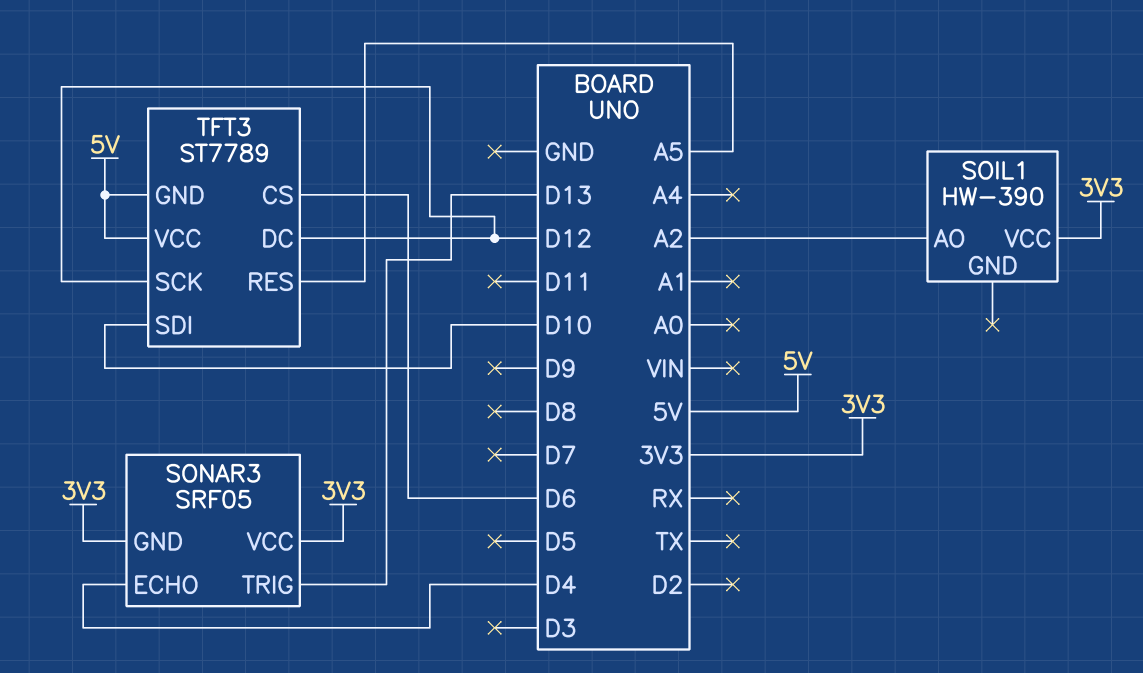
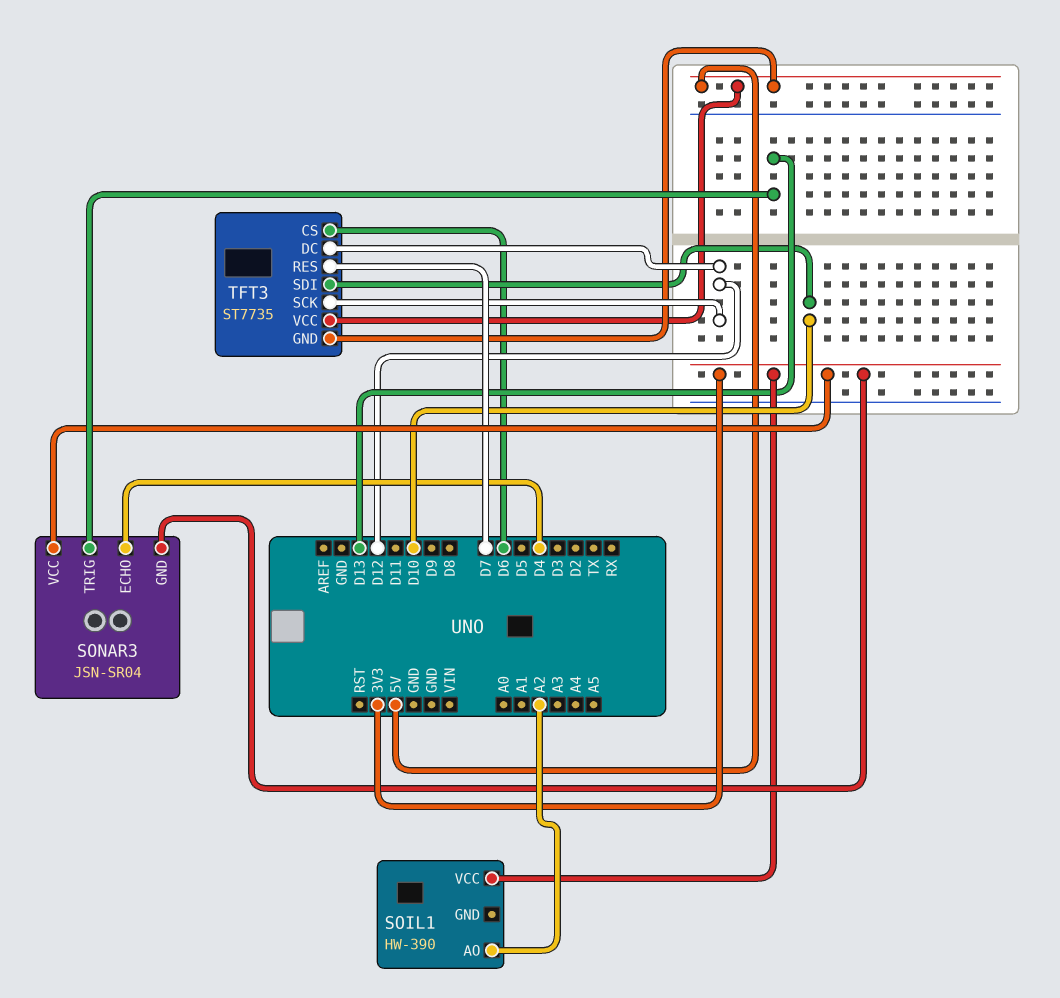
SONAR3: SRF05 -> JSN-SR04
TFT3: ST7789 -> ST7735
TFT3 pin RES: A5 -> D7

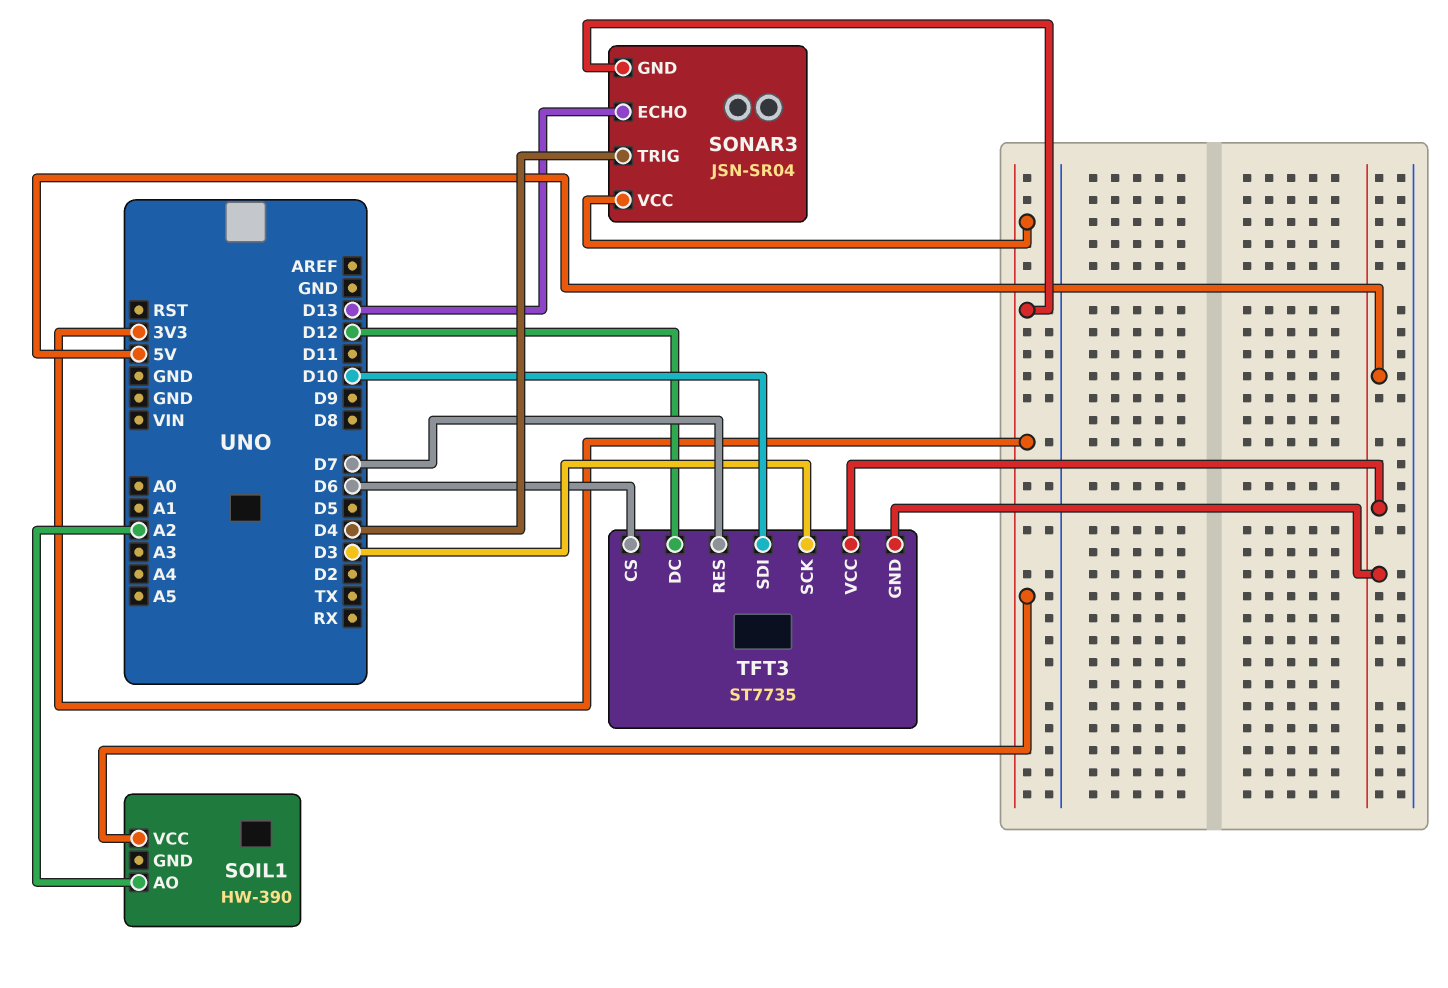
SONAR3 pin ECHO: D4 -> D13
SONAR3 pin TRIG: D13 -> D4
TFT3 pin SCK: D12 -> D3

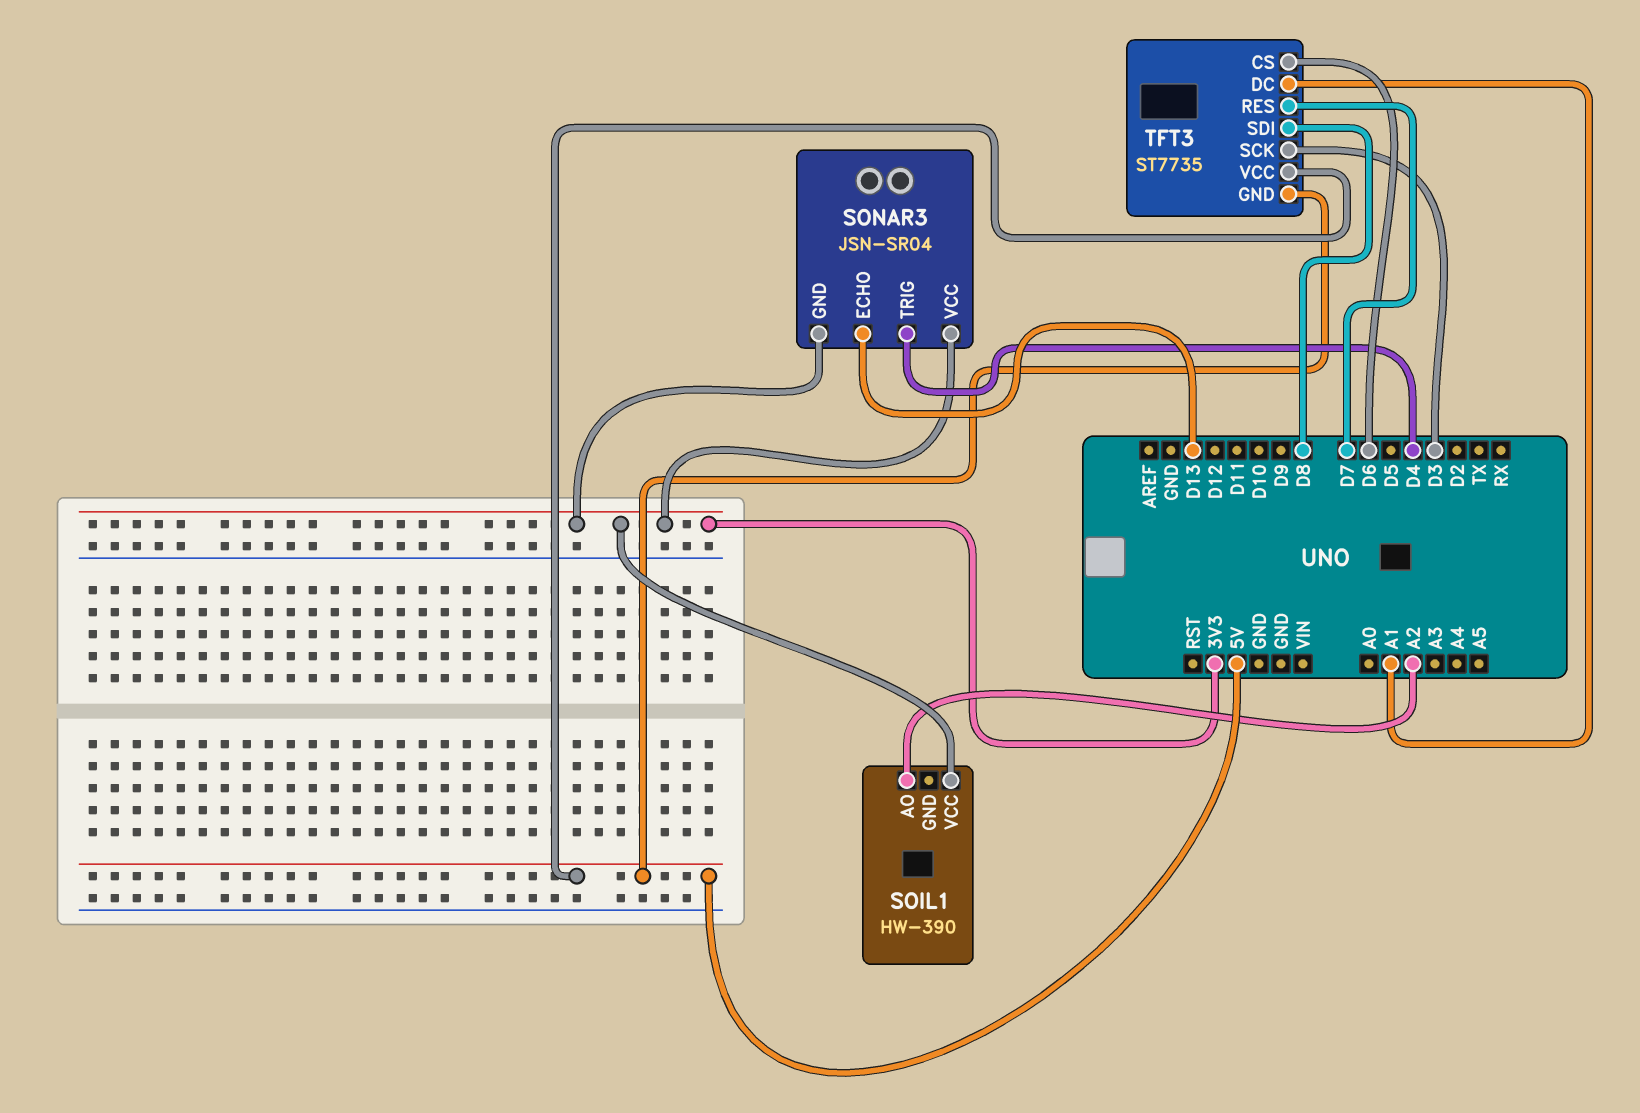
TFT3 pin DC: D12 -> A1
TFT3 pin SDI: D10 -> D8

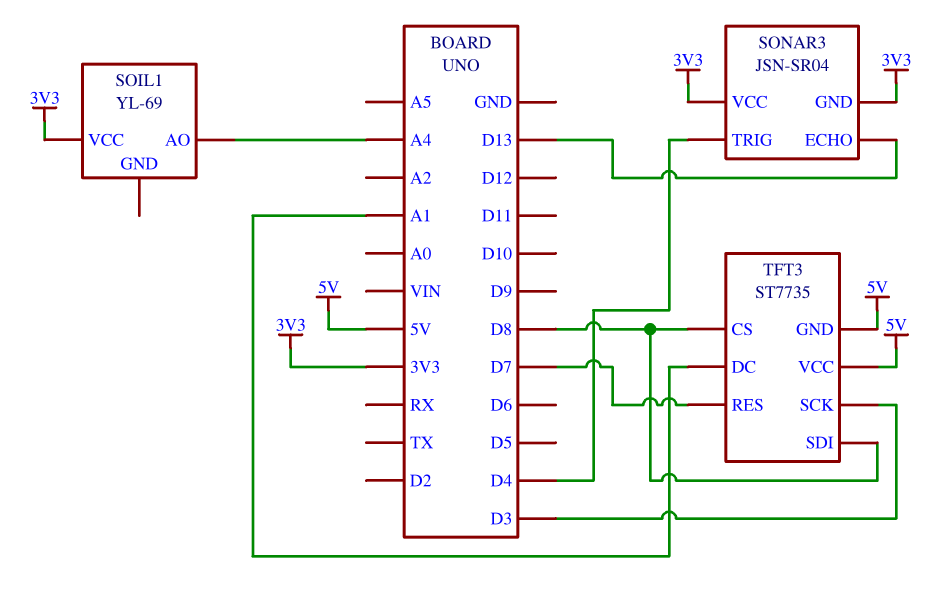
SOIL1: HW-390 -> YL-69
SOIL1 pin AO: A2 -> A4
TFT3 pin CS: D6 -> D8

